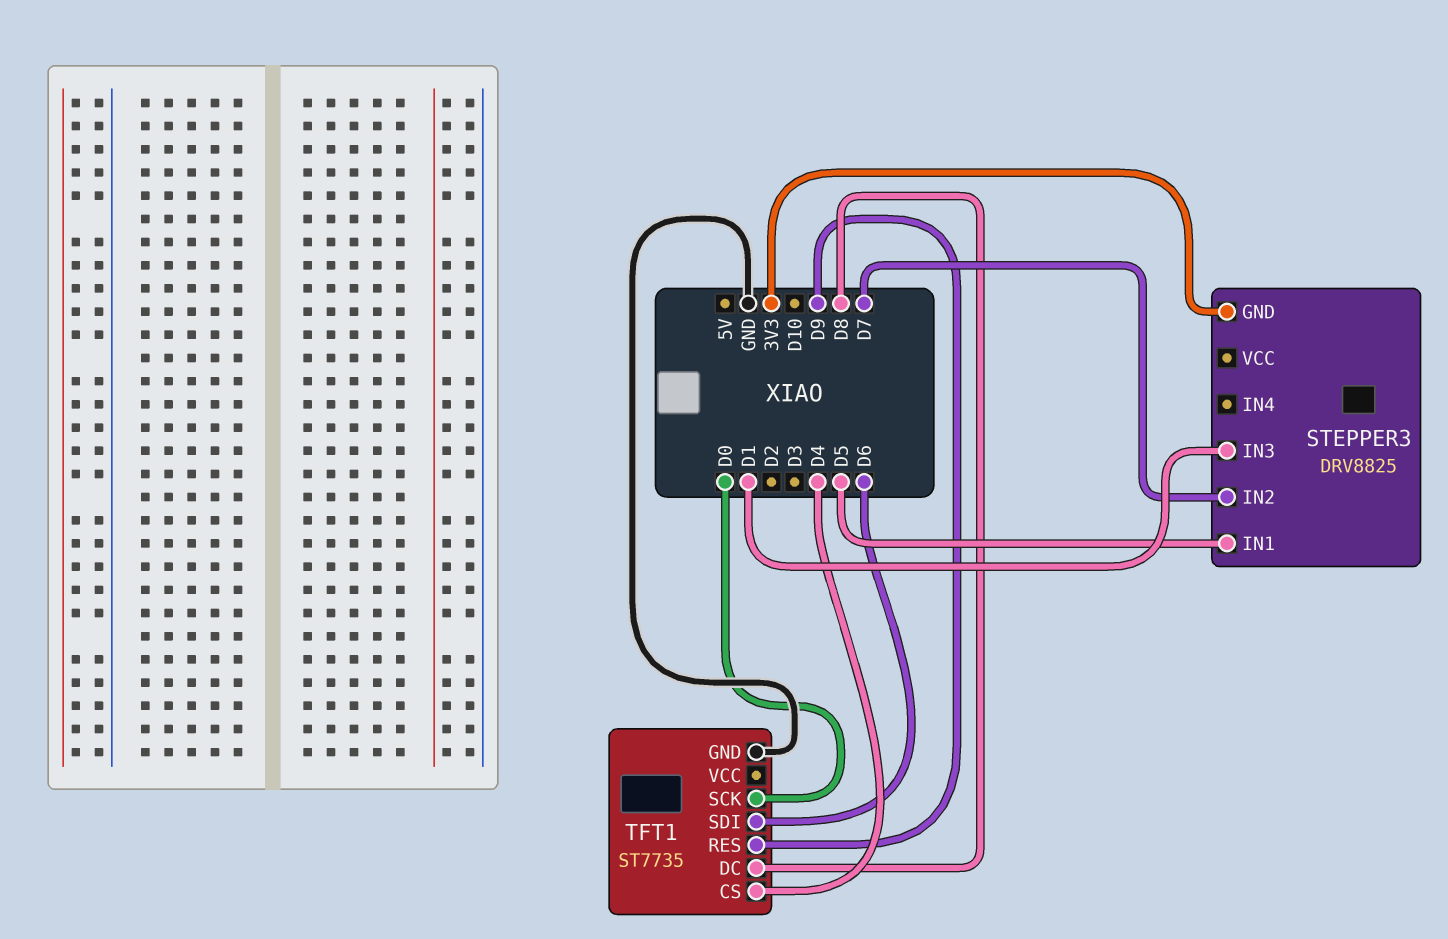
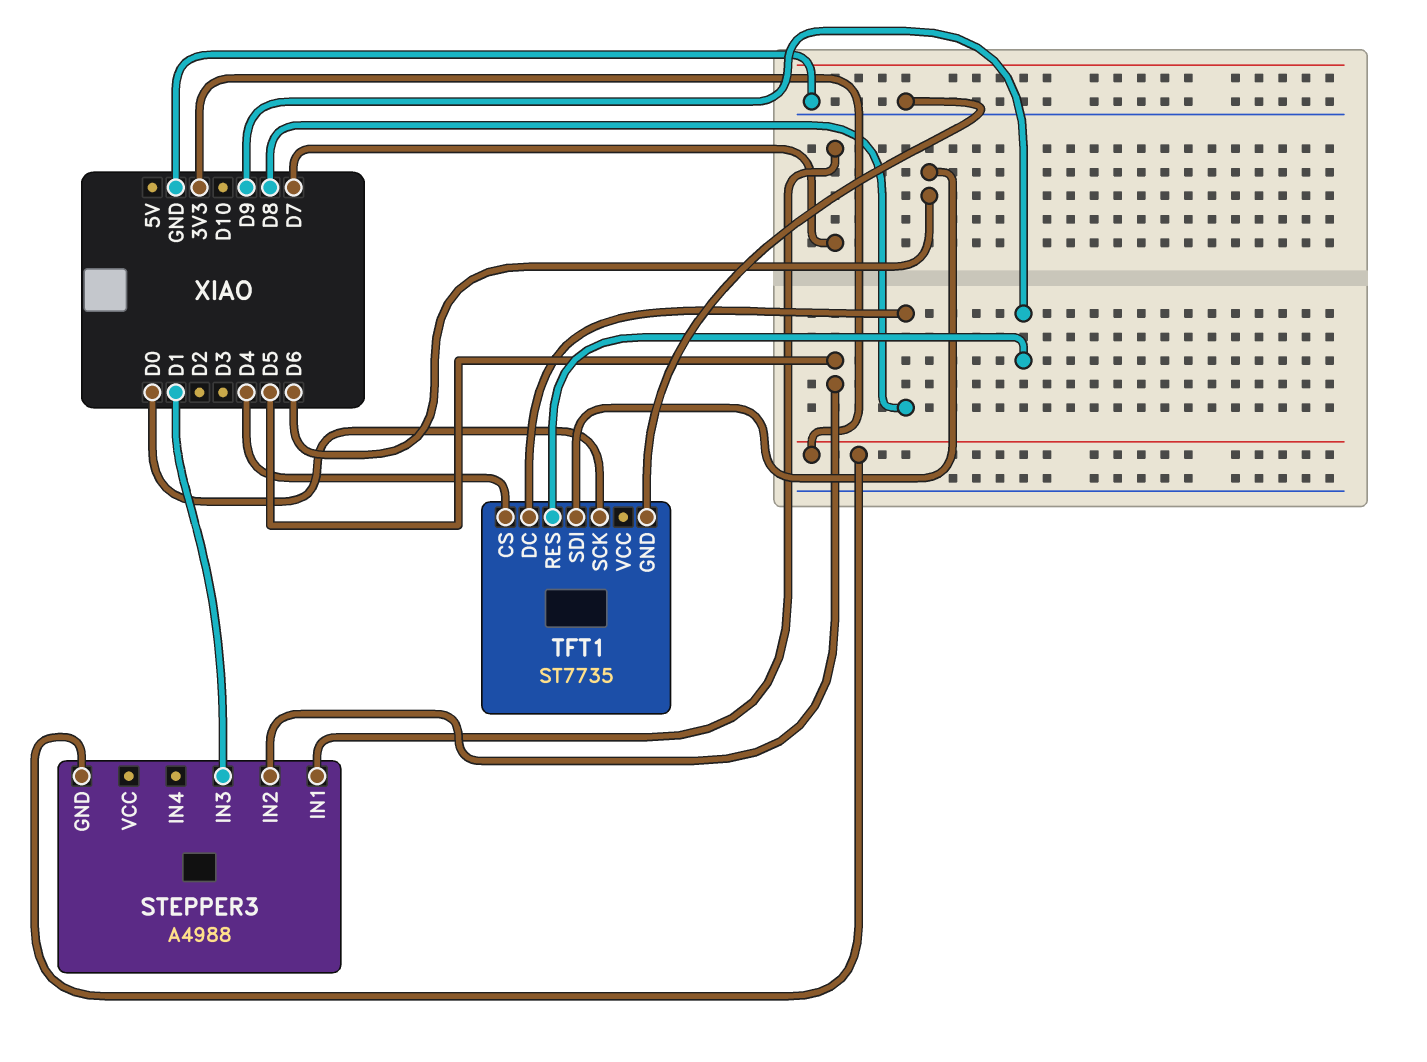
STEPPER3: DRV8825 -> A4988
STEPPER3 pin IN1: D5 -> D7
STEPPER3 pin IN2: D7 -> D5

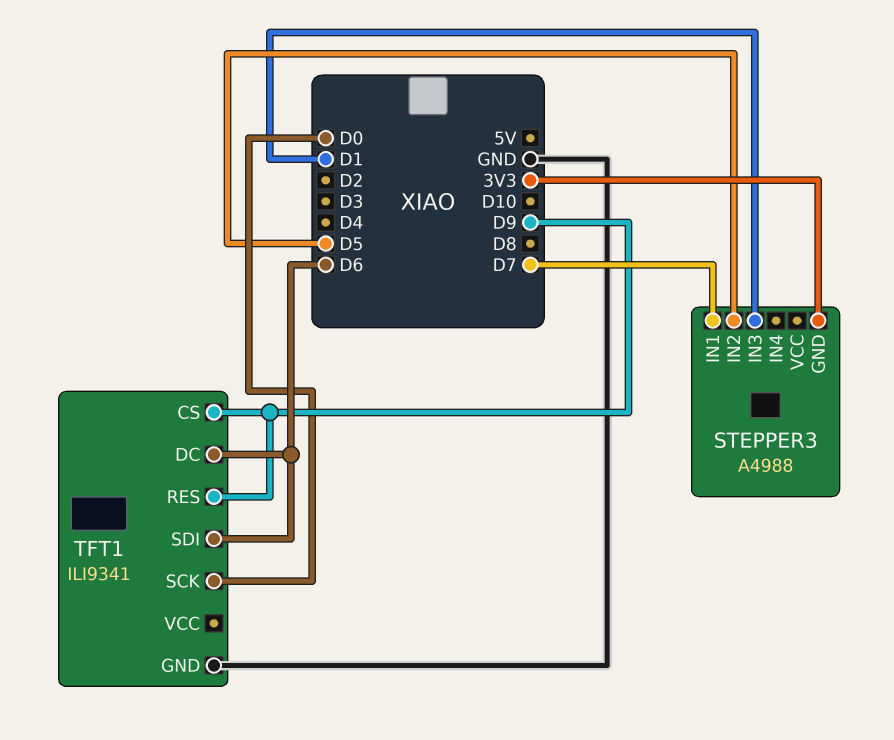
TFT1: ST7735 -> ILI9341
TFT1 pin CS: D4 -> D9
TFT1 pin DC: D8 -> D6

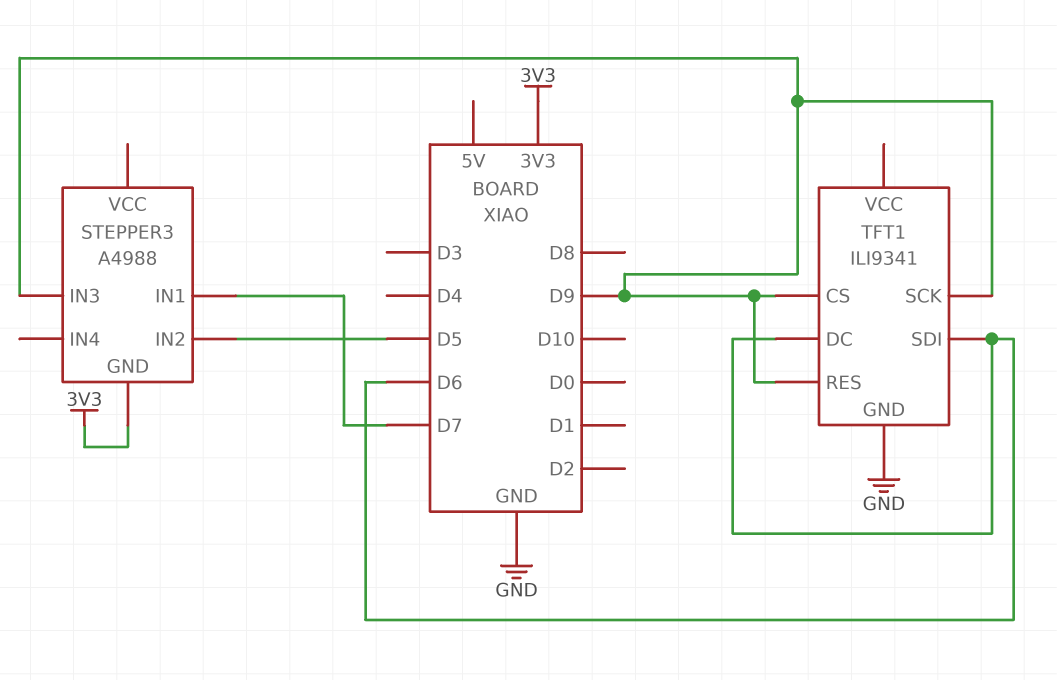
STEPPER3 pin IN3: D1 -> D9
TFT1 pin SCK: D0 -> D9

